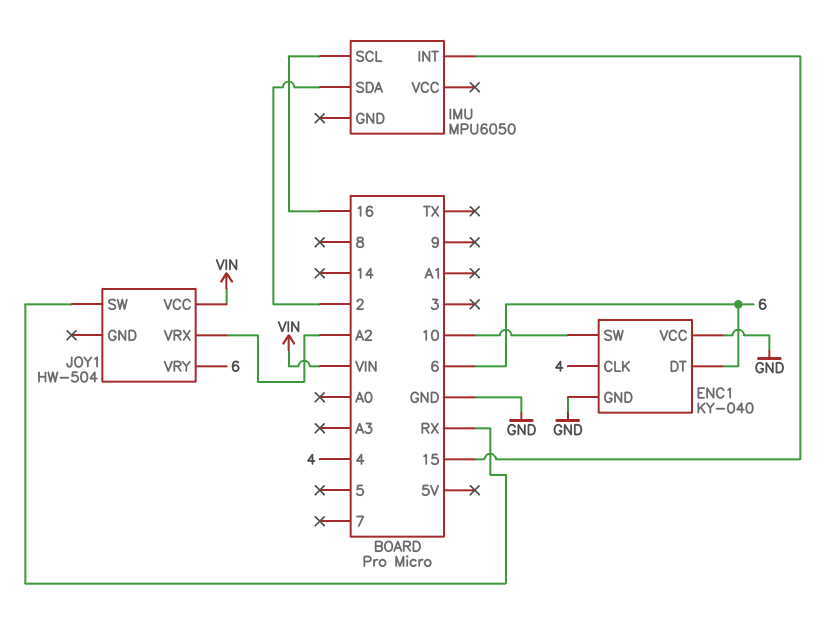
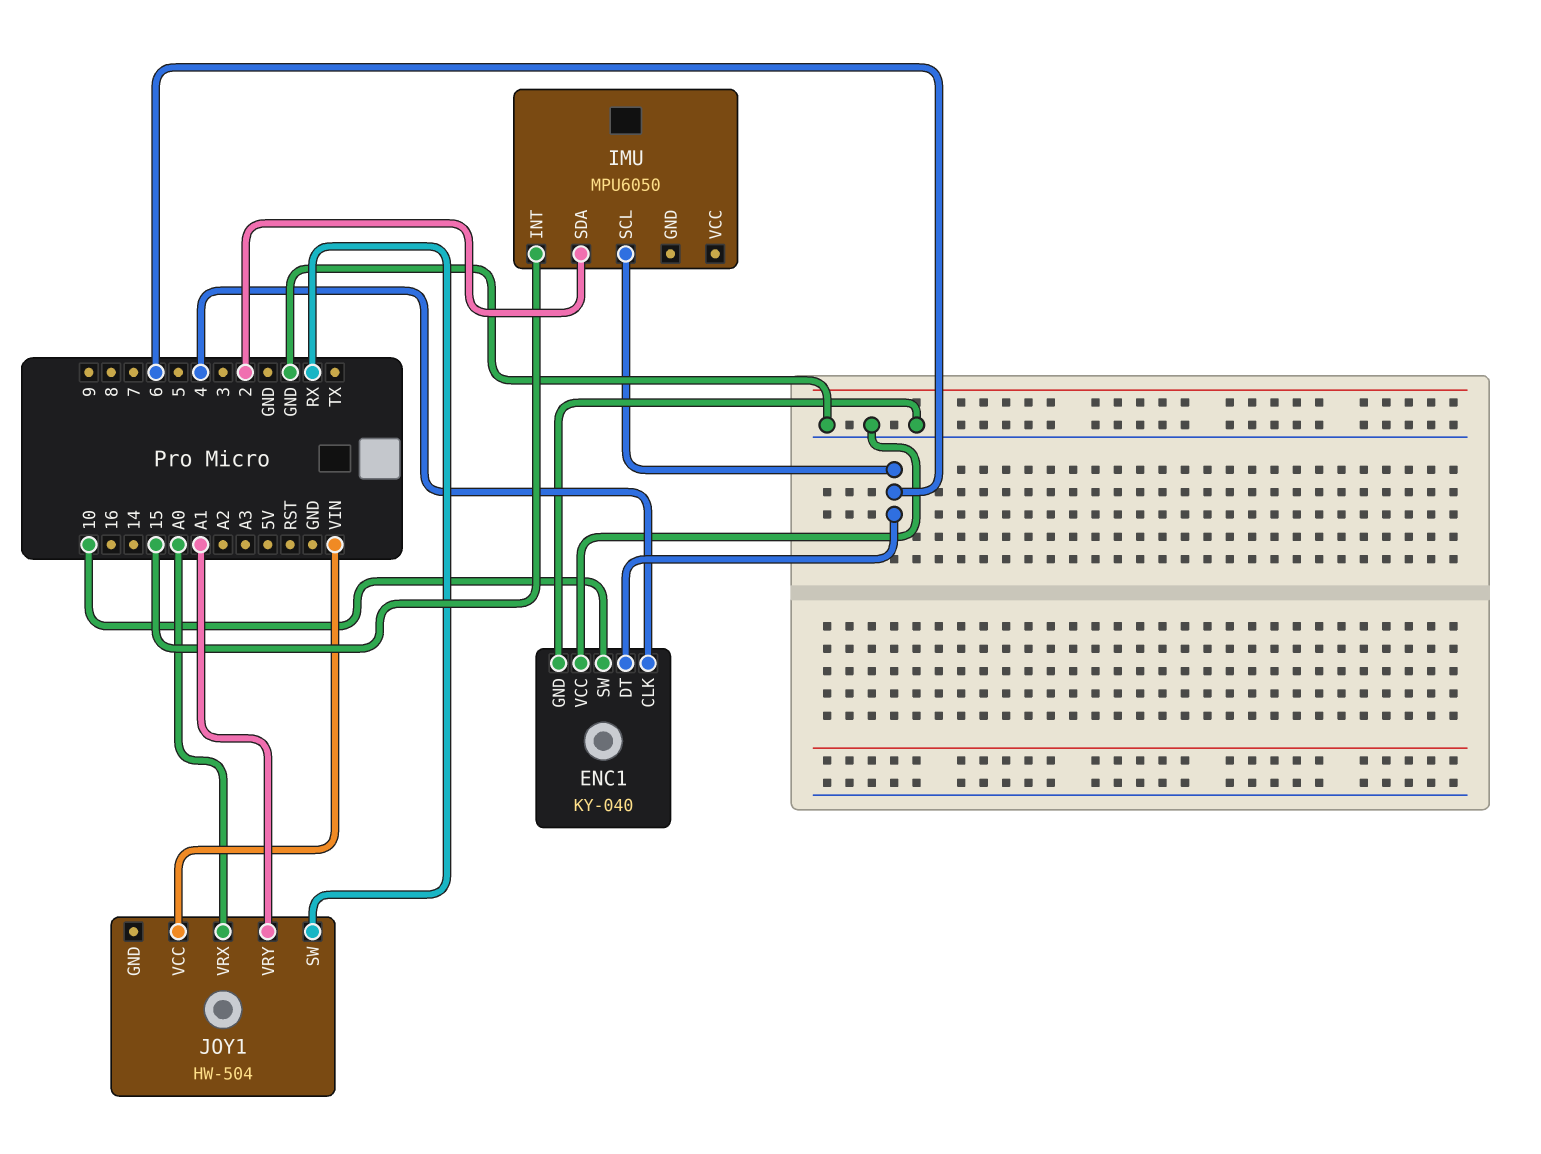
IMU pin SCL: 16 -> 6
JOY1 pin VRX: A2 -> A0
JOY1 pin VRY: 6 -> A1

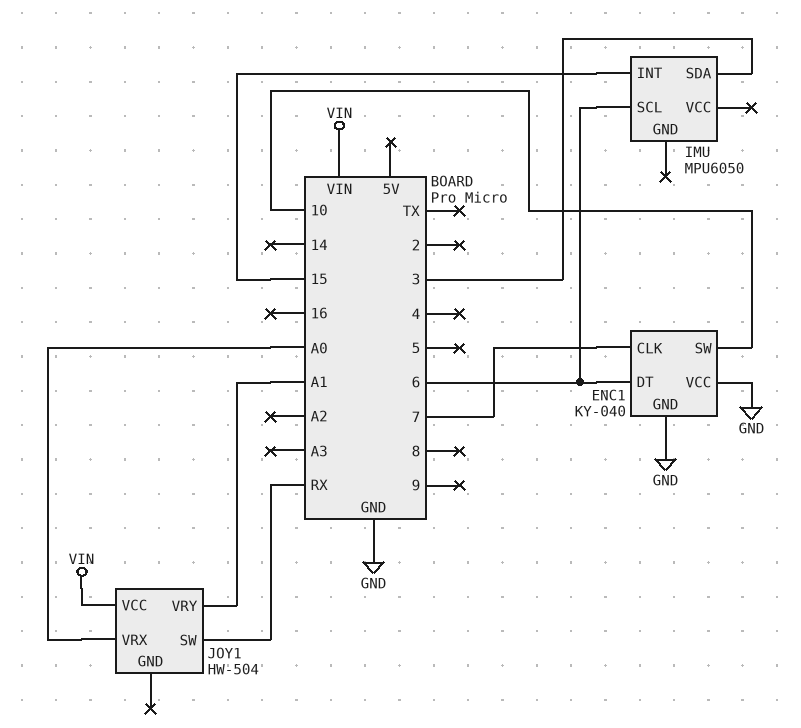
ENC1 pin CLK: 4 -> 7
IMU pin SDA: 2 -> 3

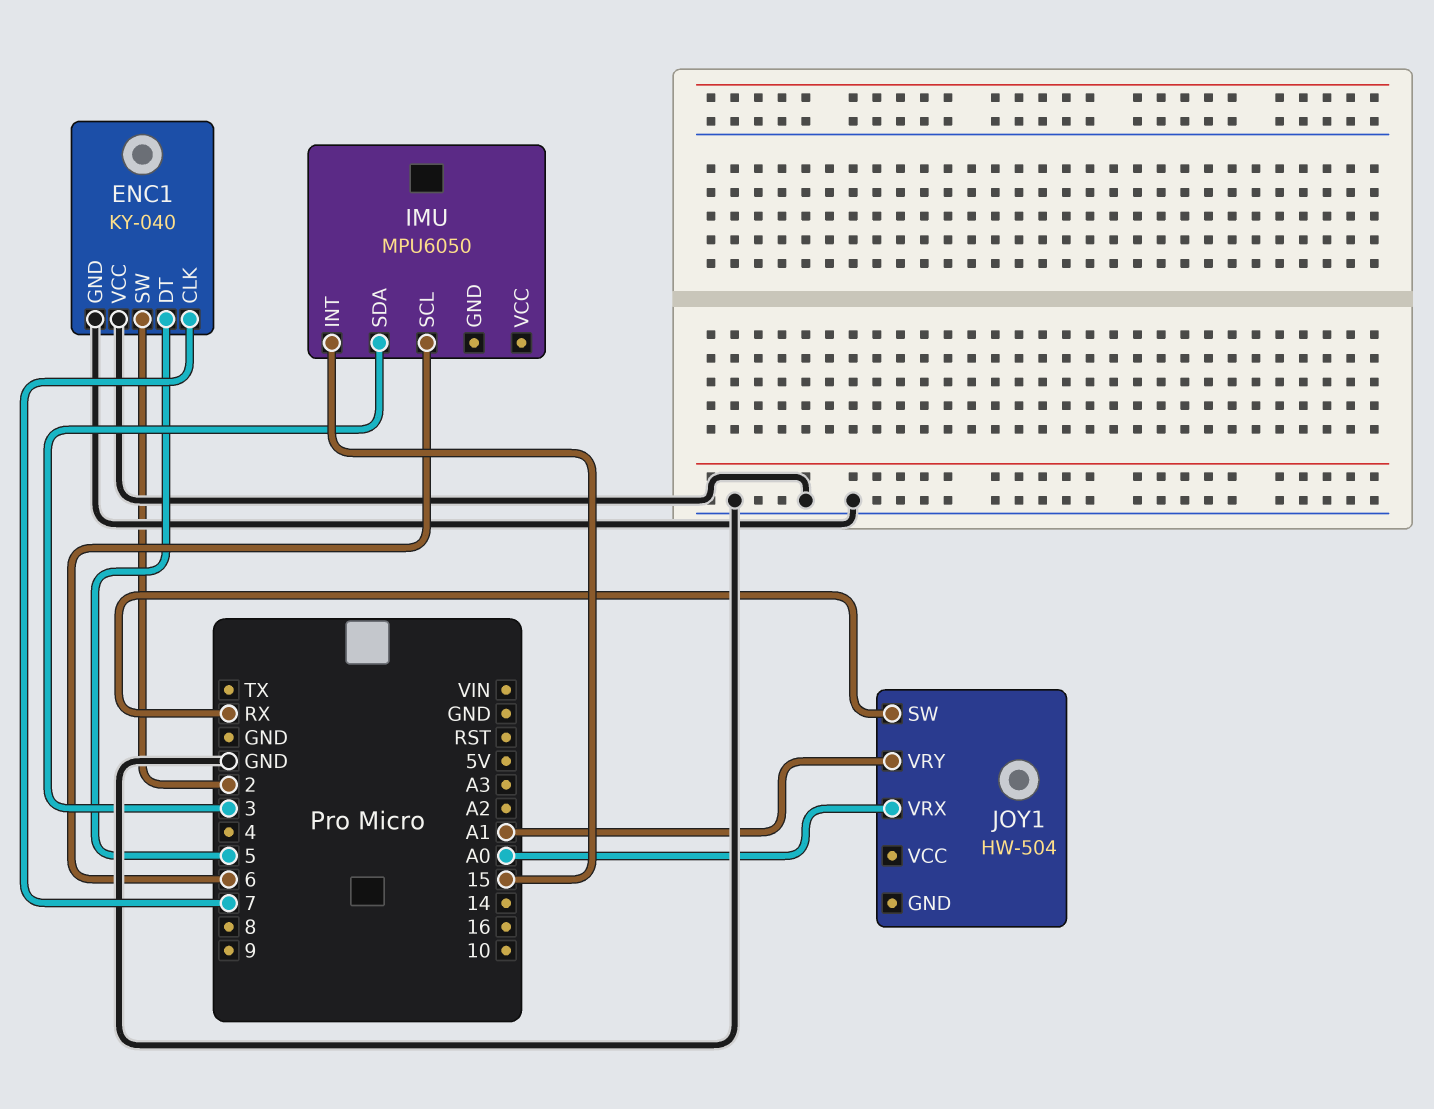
ENC1 pin DT: 6 -> 5
ENC1 pin SW: 10 -> 2
JOY1 pin VCC: VIN -> none

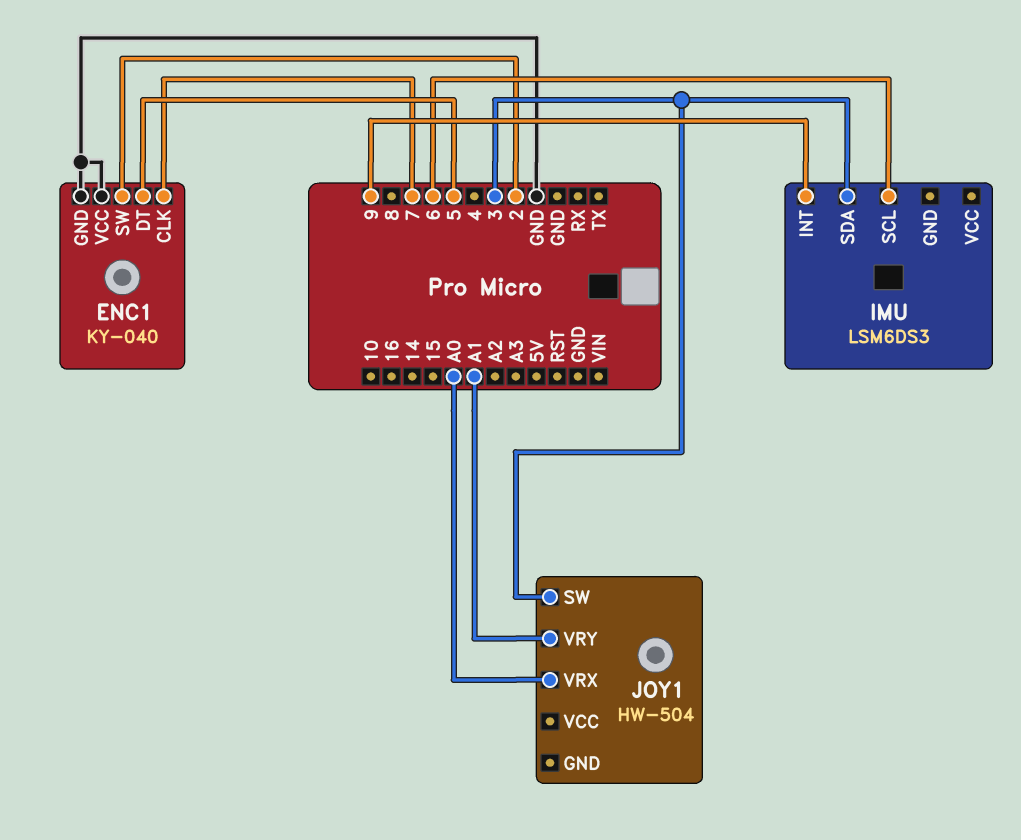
IMU: MPU6050 -> LSM6DS3
IMU pin INT: 15 -> 9
JOY1 pin SW: RX -> 3

